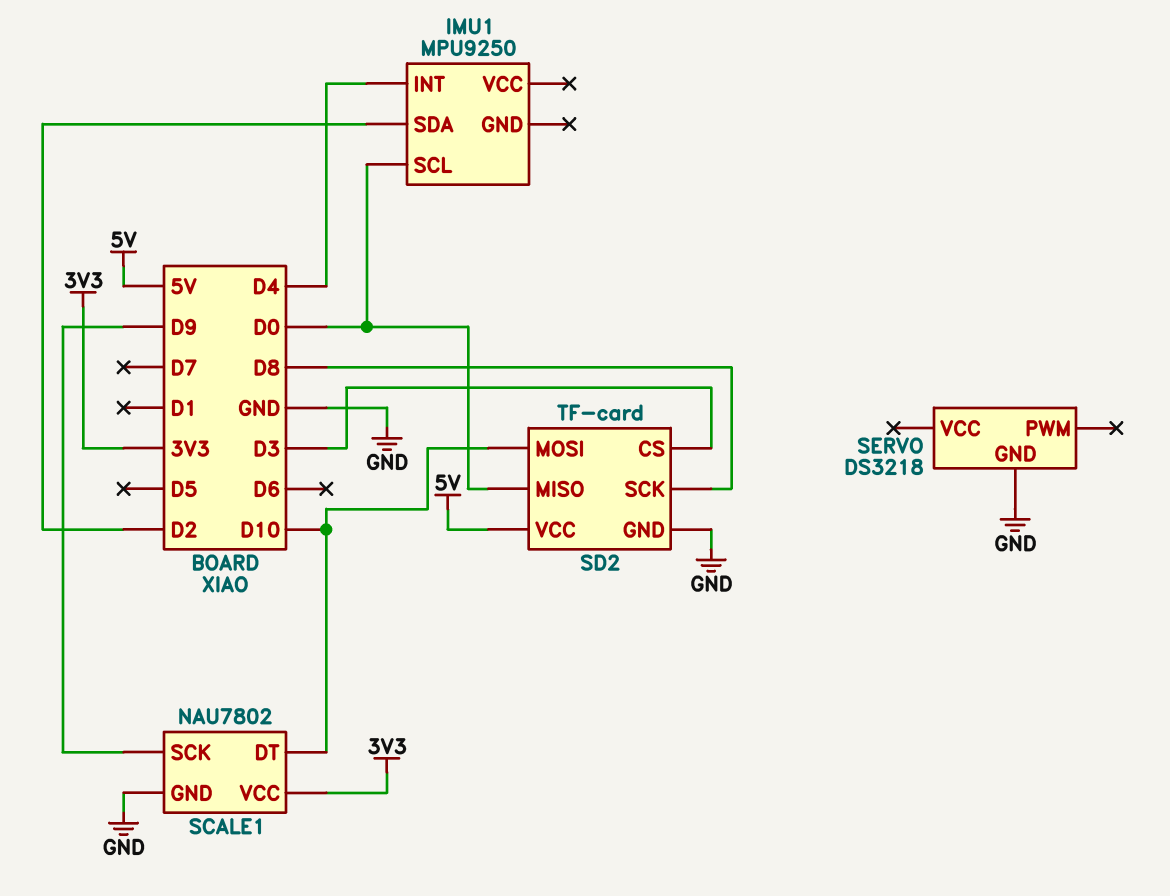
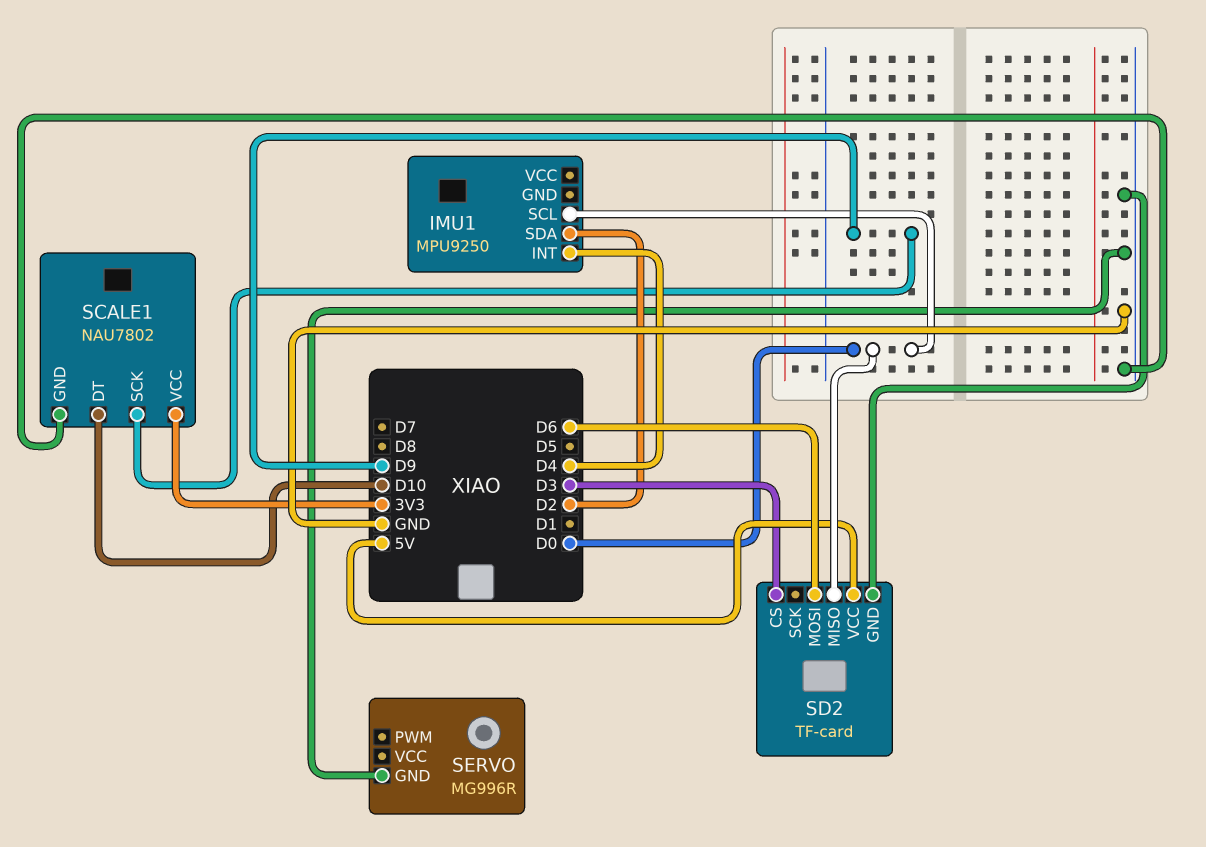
SD2 pin MOSI: D10 -> D6
SD2 pin SCK: D8 -> none
SERVO: DS3218 -> MG996R

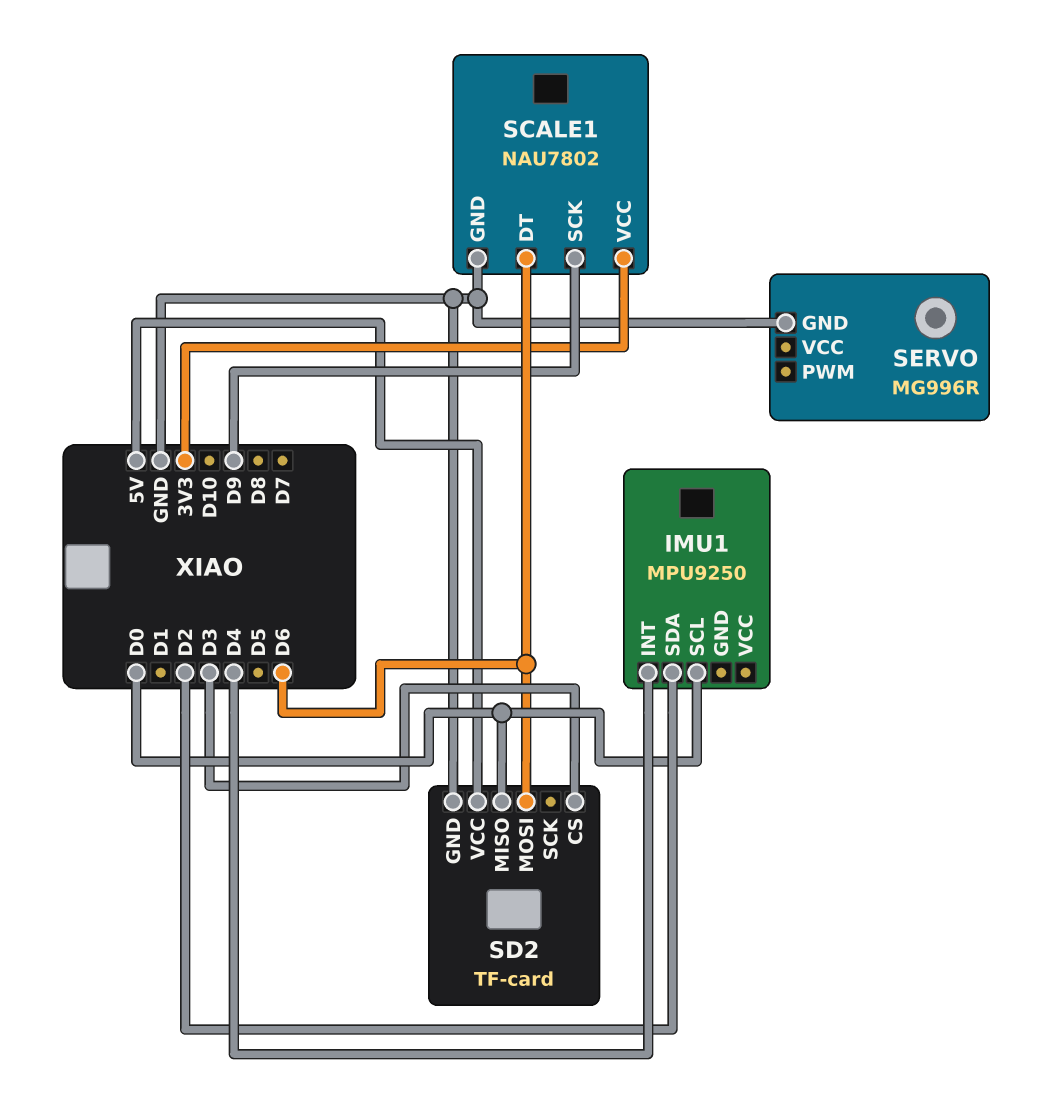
SCALE1 pin DT: D10 -> D6

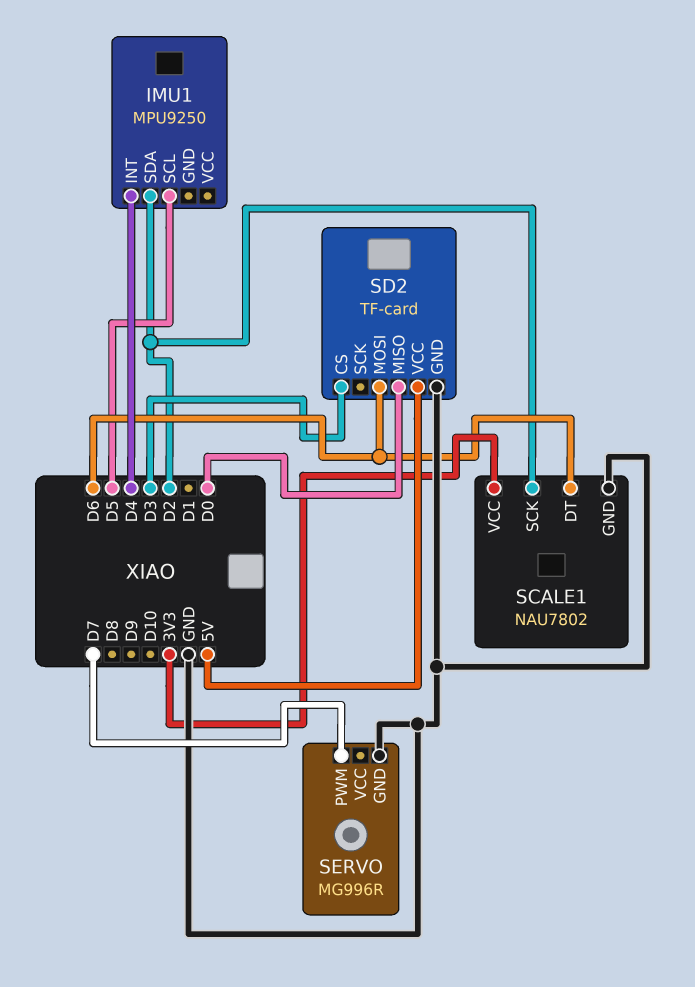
IMU1 pin SCL: D0 -> D5
SCALE1 pin SCK: D9 -> D2
SERVO pin PWM: none -> D7

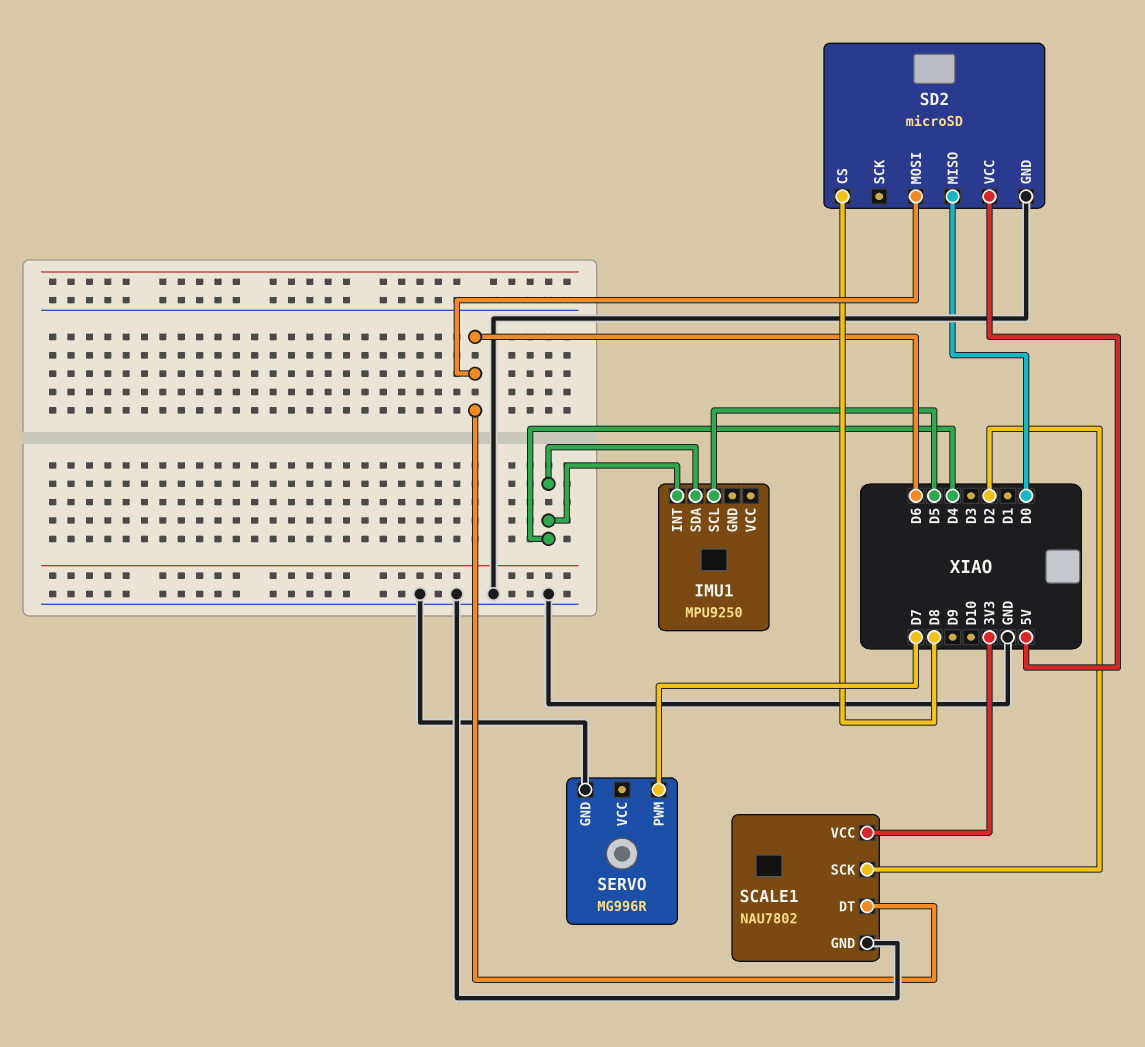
IMU1 pin SDA: D2 -> D4
SD2: TF-card -> microSD
SD2 pin CS: D3 -> D8

